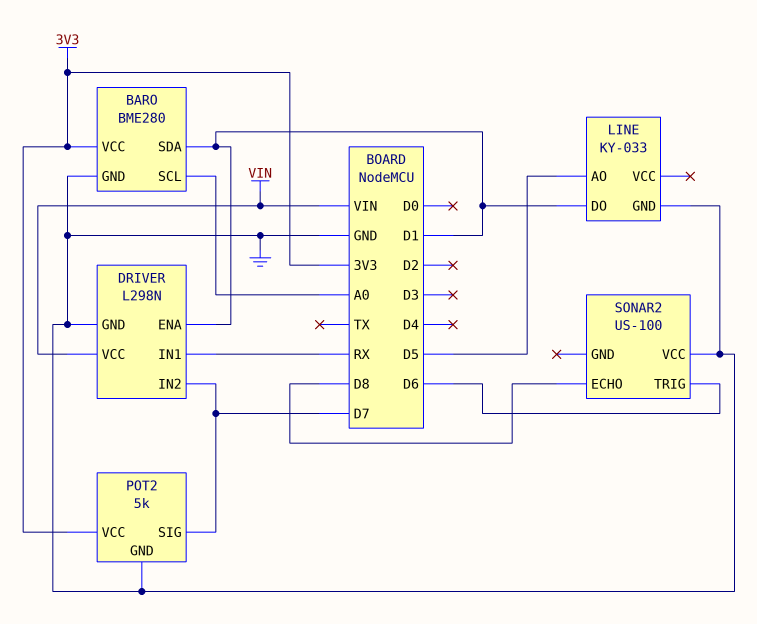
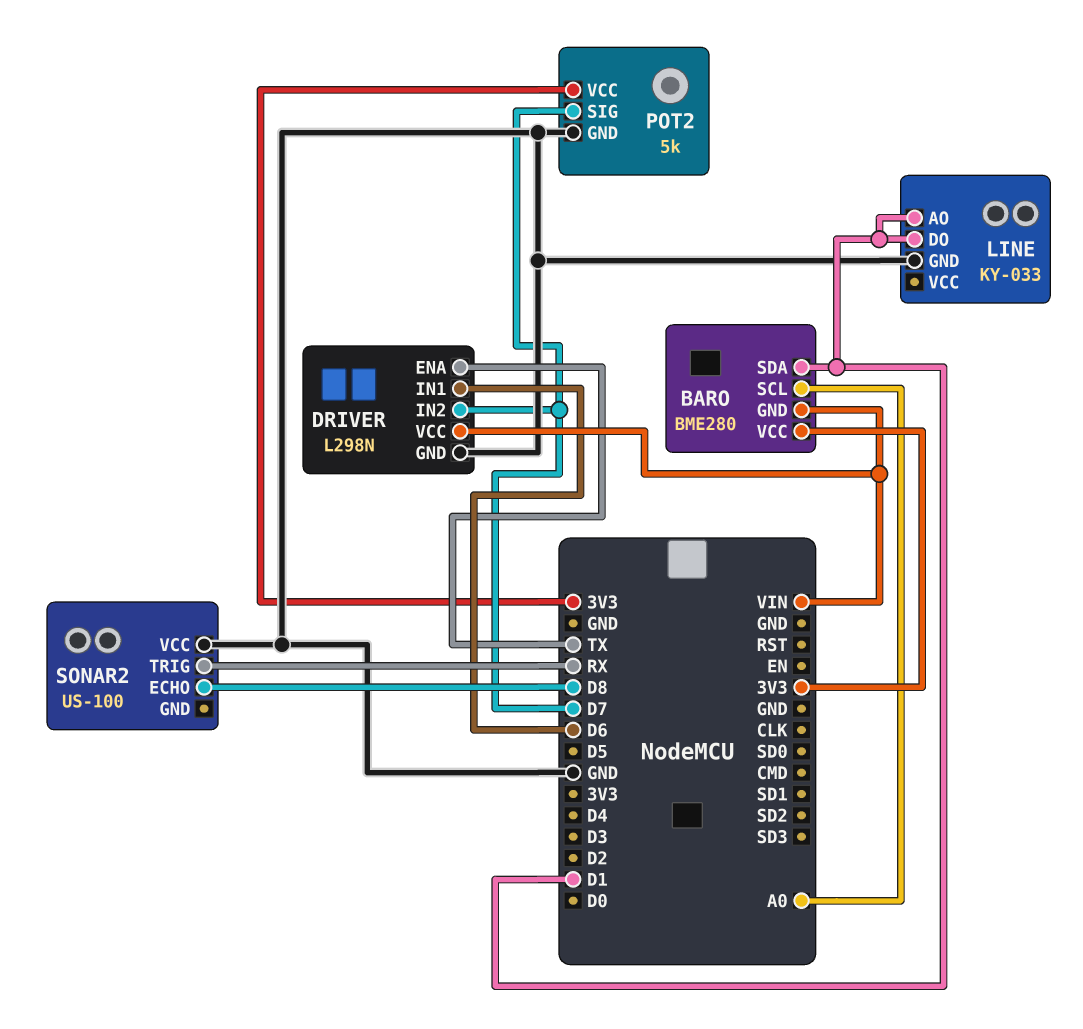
BARO pin GND: GND -> VIN
DRIVER pin ENA: D1 -> TX
DRIVER pin IN1: RX -> D6
LINE pin AO: D5 -> D1
SONAR2 pin TRIG: D6 -> RX

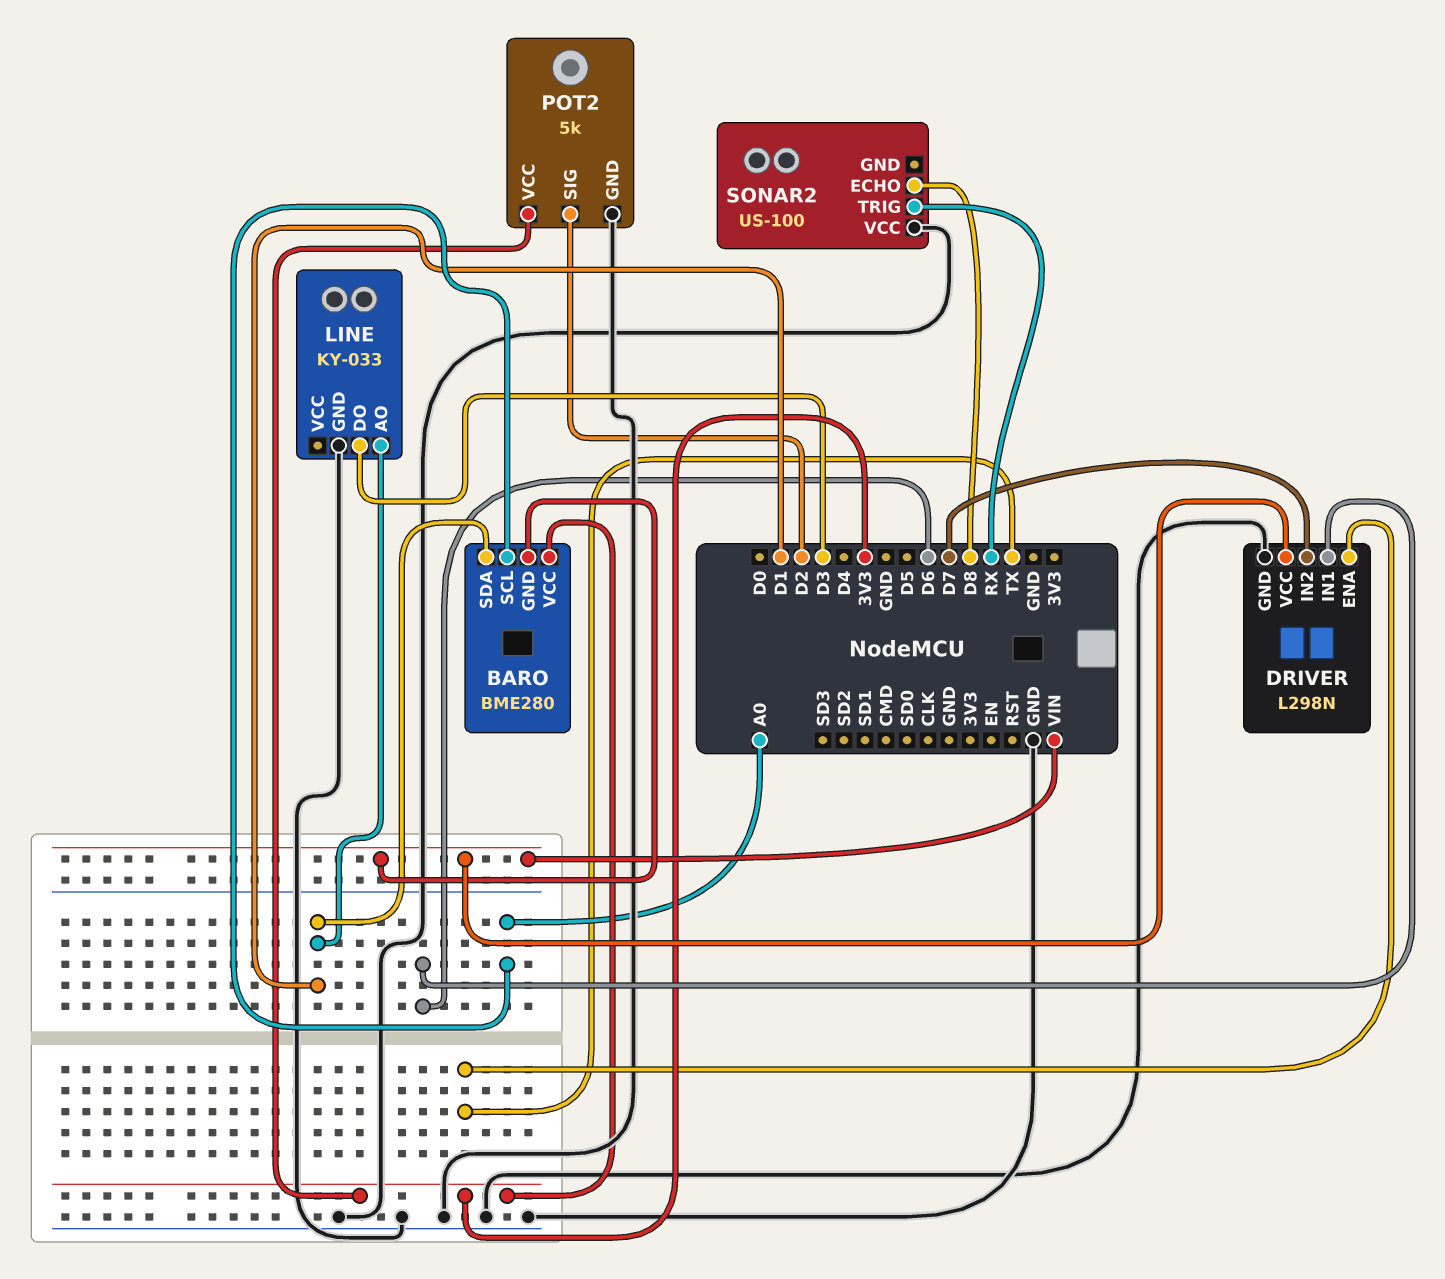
LINE pin DO: D1 -> D3
POT2 pin SIG: D7 -> D2

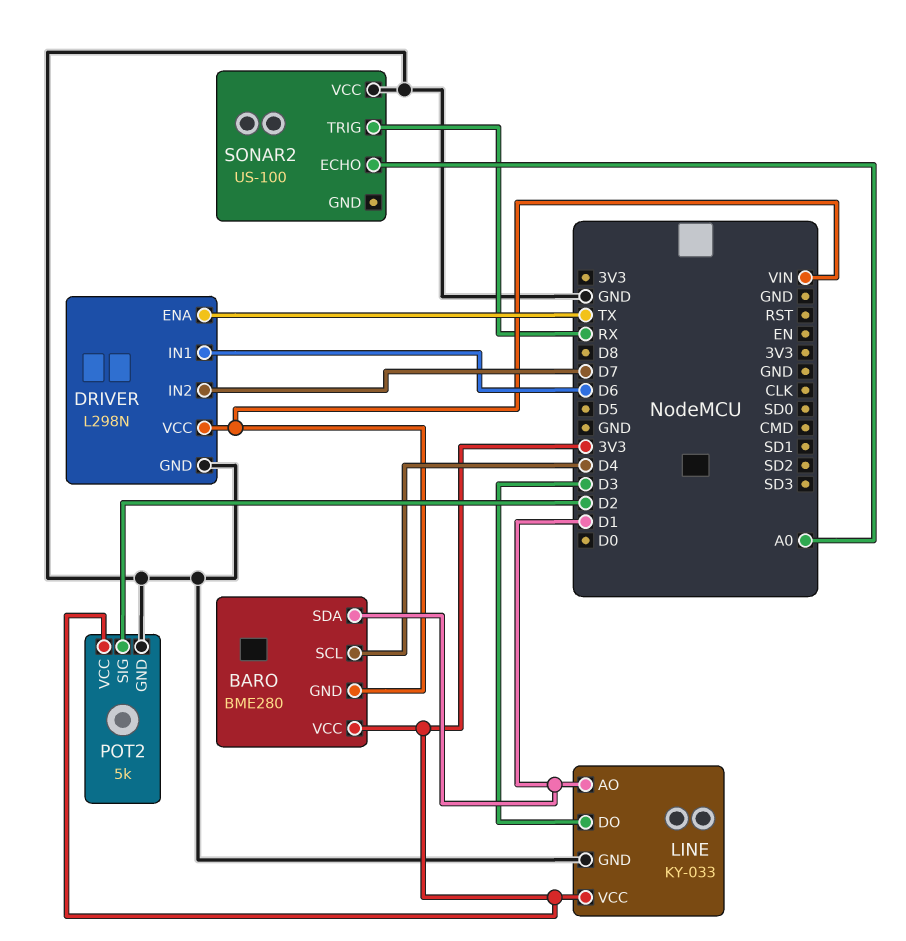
BARO pin SCL: A0 -> D4
LINE pin VCC: none -> 3V3
SONAR2 pin ECHO: D8 -> A0

